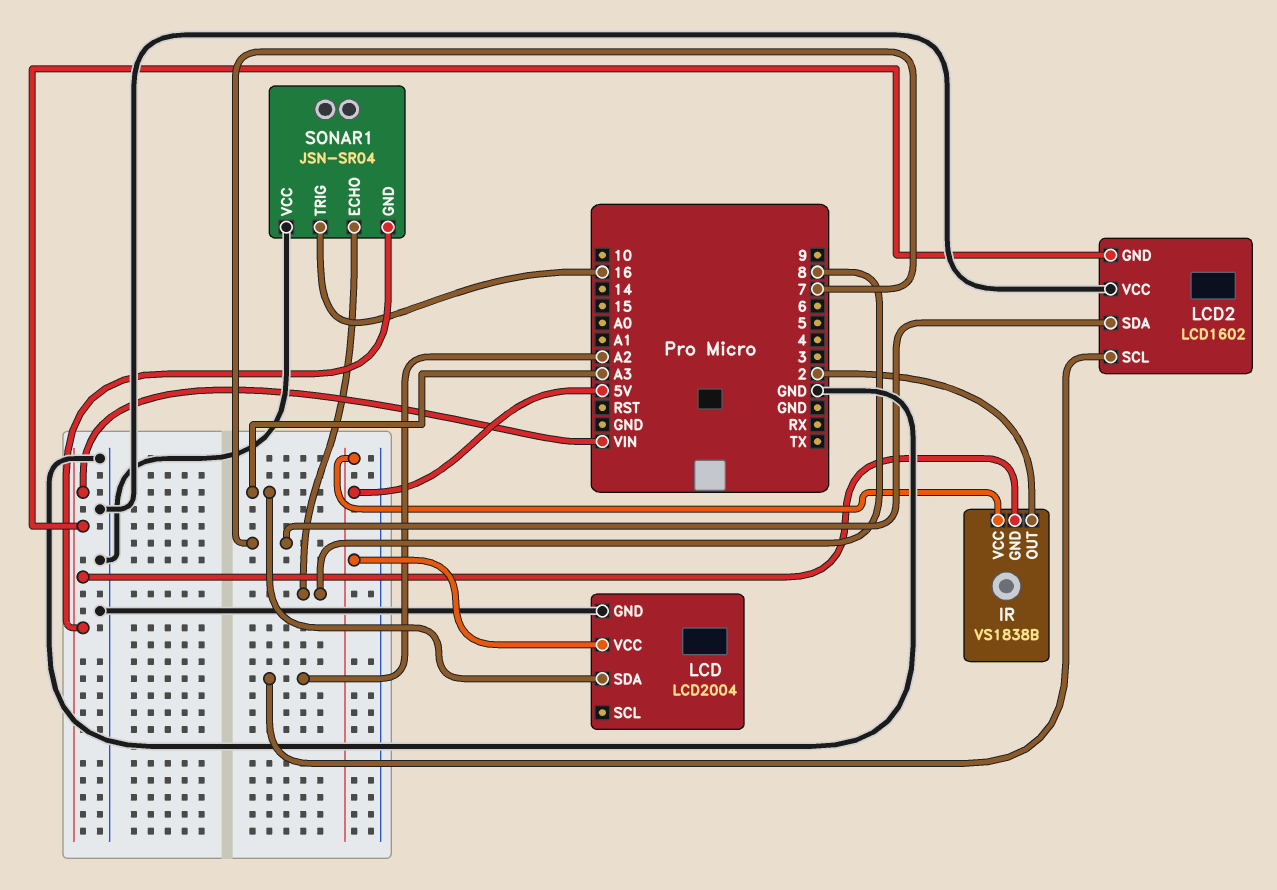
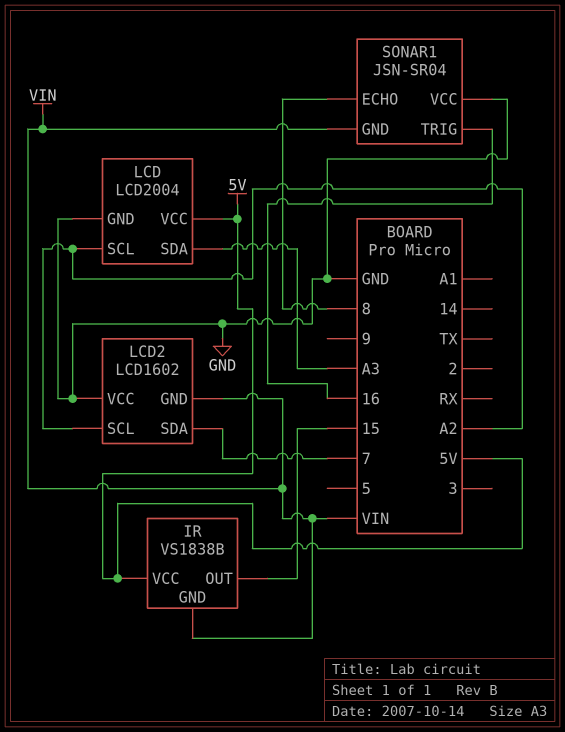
IR pin OUT: 2 -> 15
LCD pin SCL: none -> A2

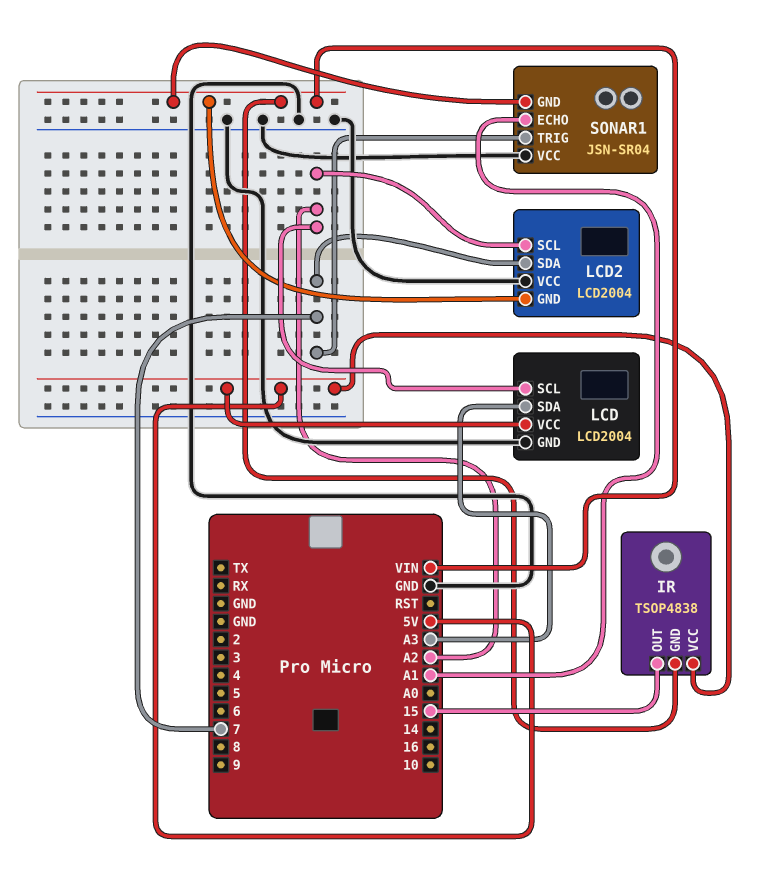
IR: VS1838B -> TSOP4838
LCD2: LCD1602 -> LCD2004
SONAR1 pin ECHO: 8 -> A1
SONAR1 pin TRIG: 16 -> 7

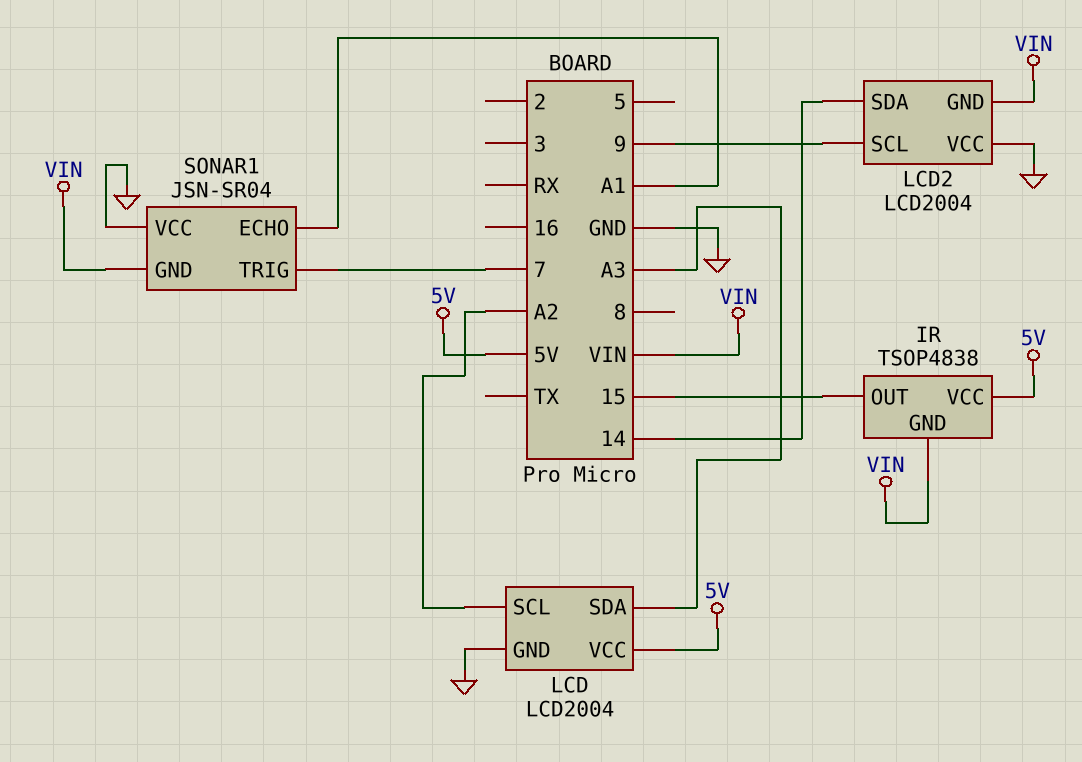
LCD2 pin SCL: A2 -> 9
LCD2 pin SDA: 7 -> 14

